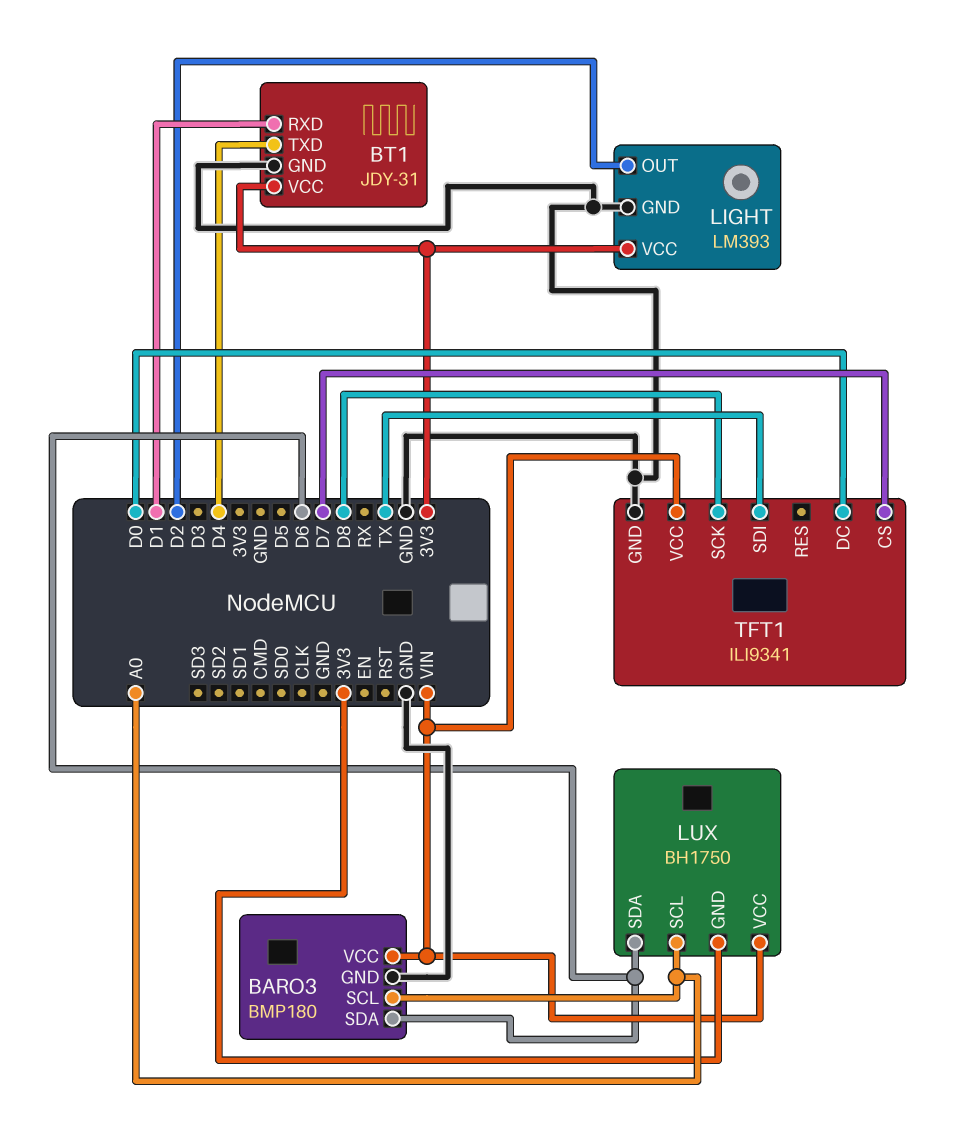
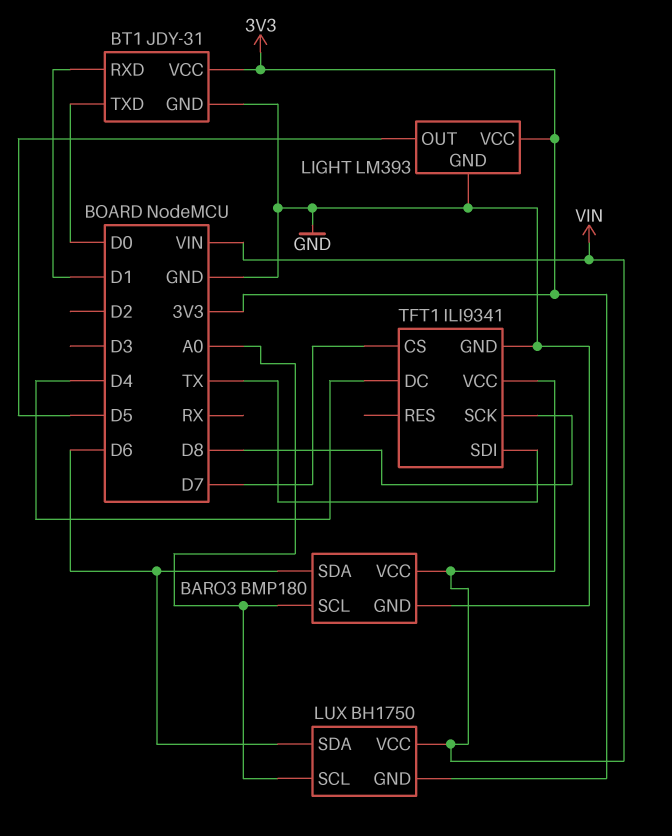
BT1 pin TXD: D4 -> D0
LIGHT pin OUT: D2 -> D5
TFT1 pin DC: D0 -> D4

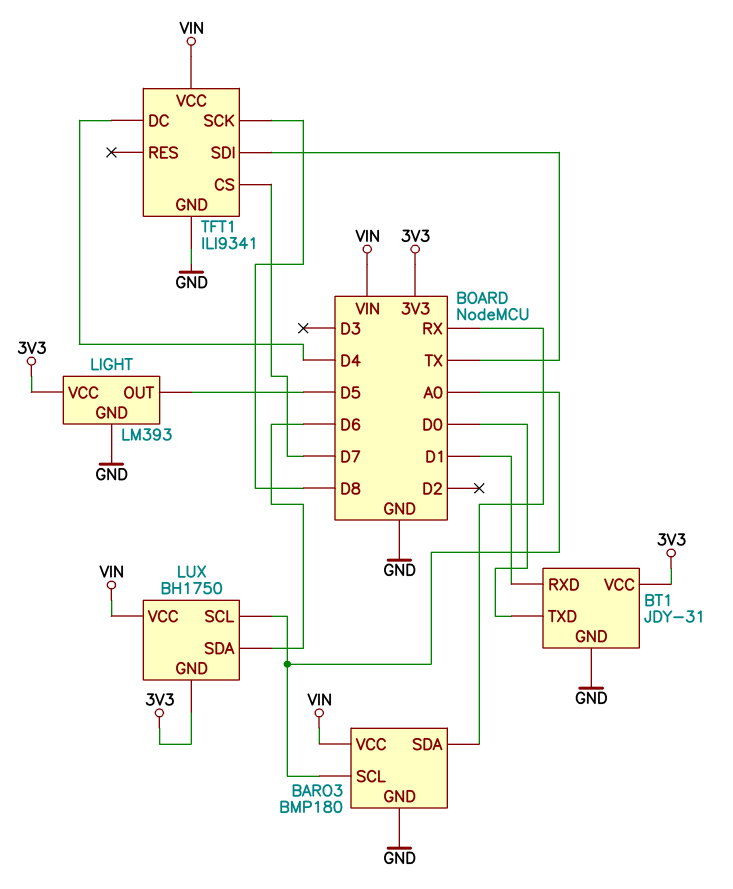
BARO3 pin SDA: D6 -> RX

